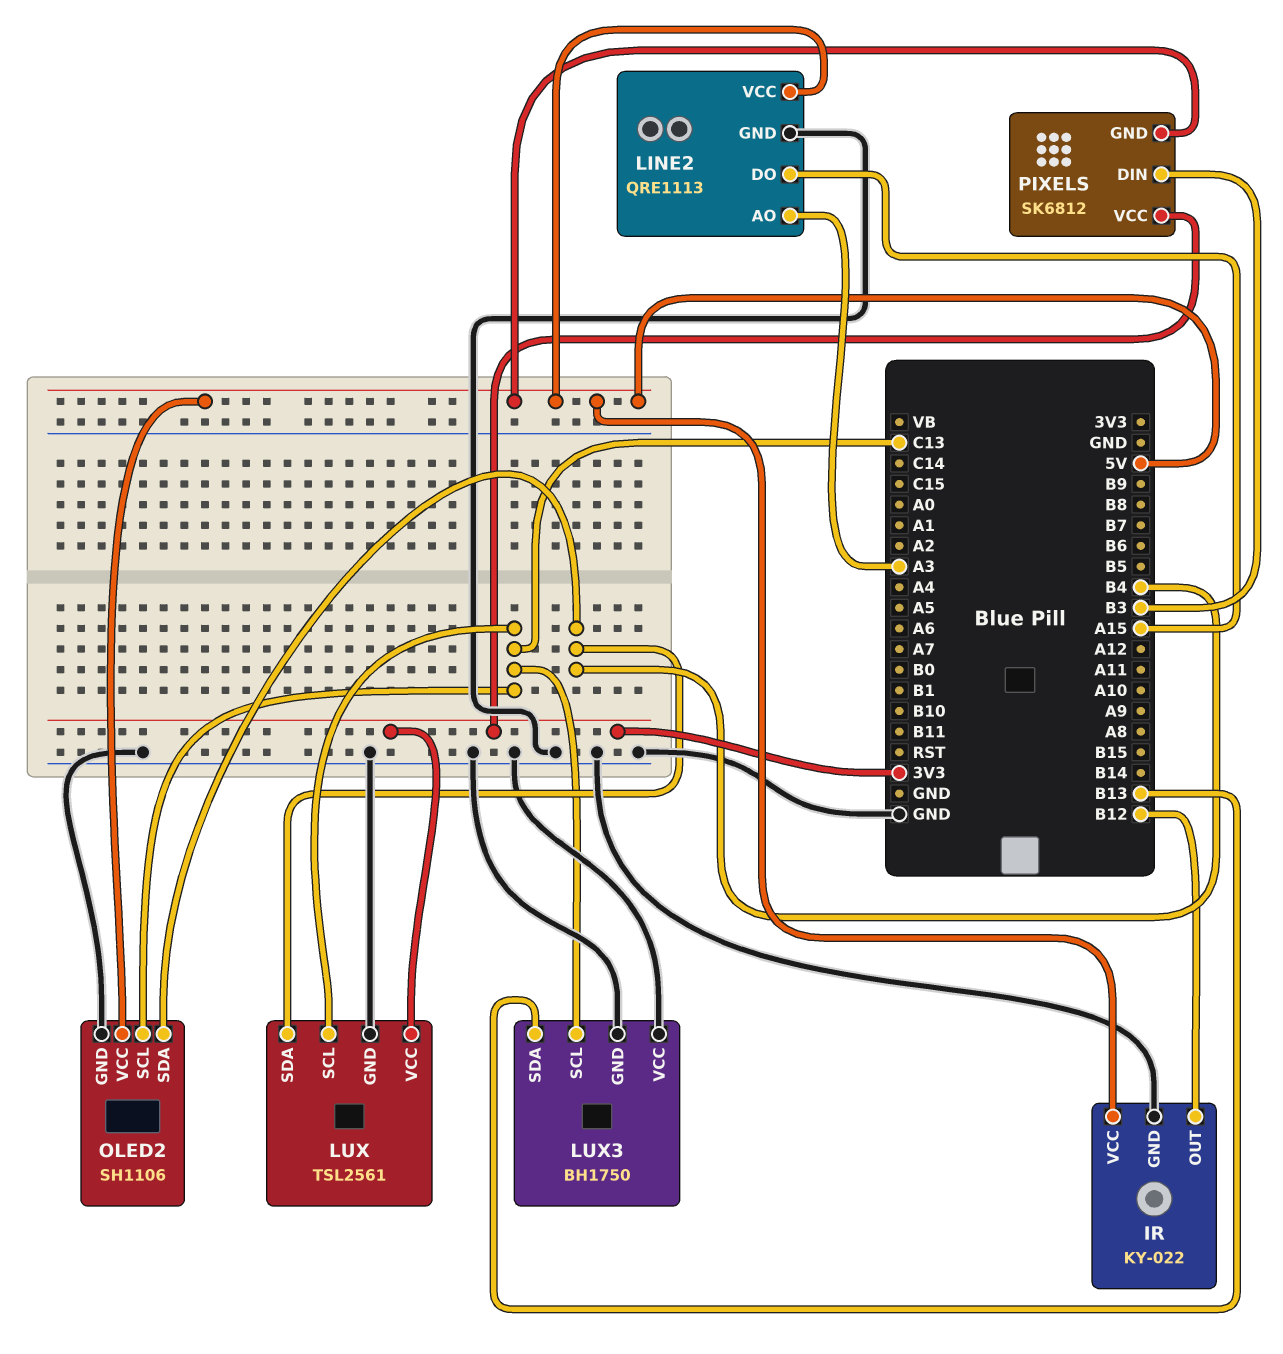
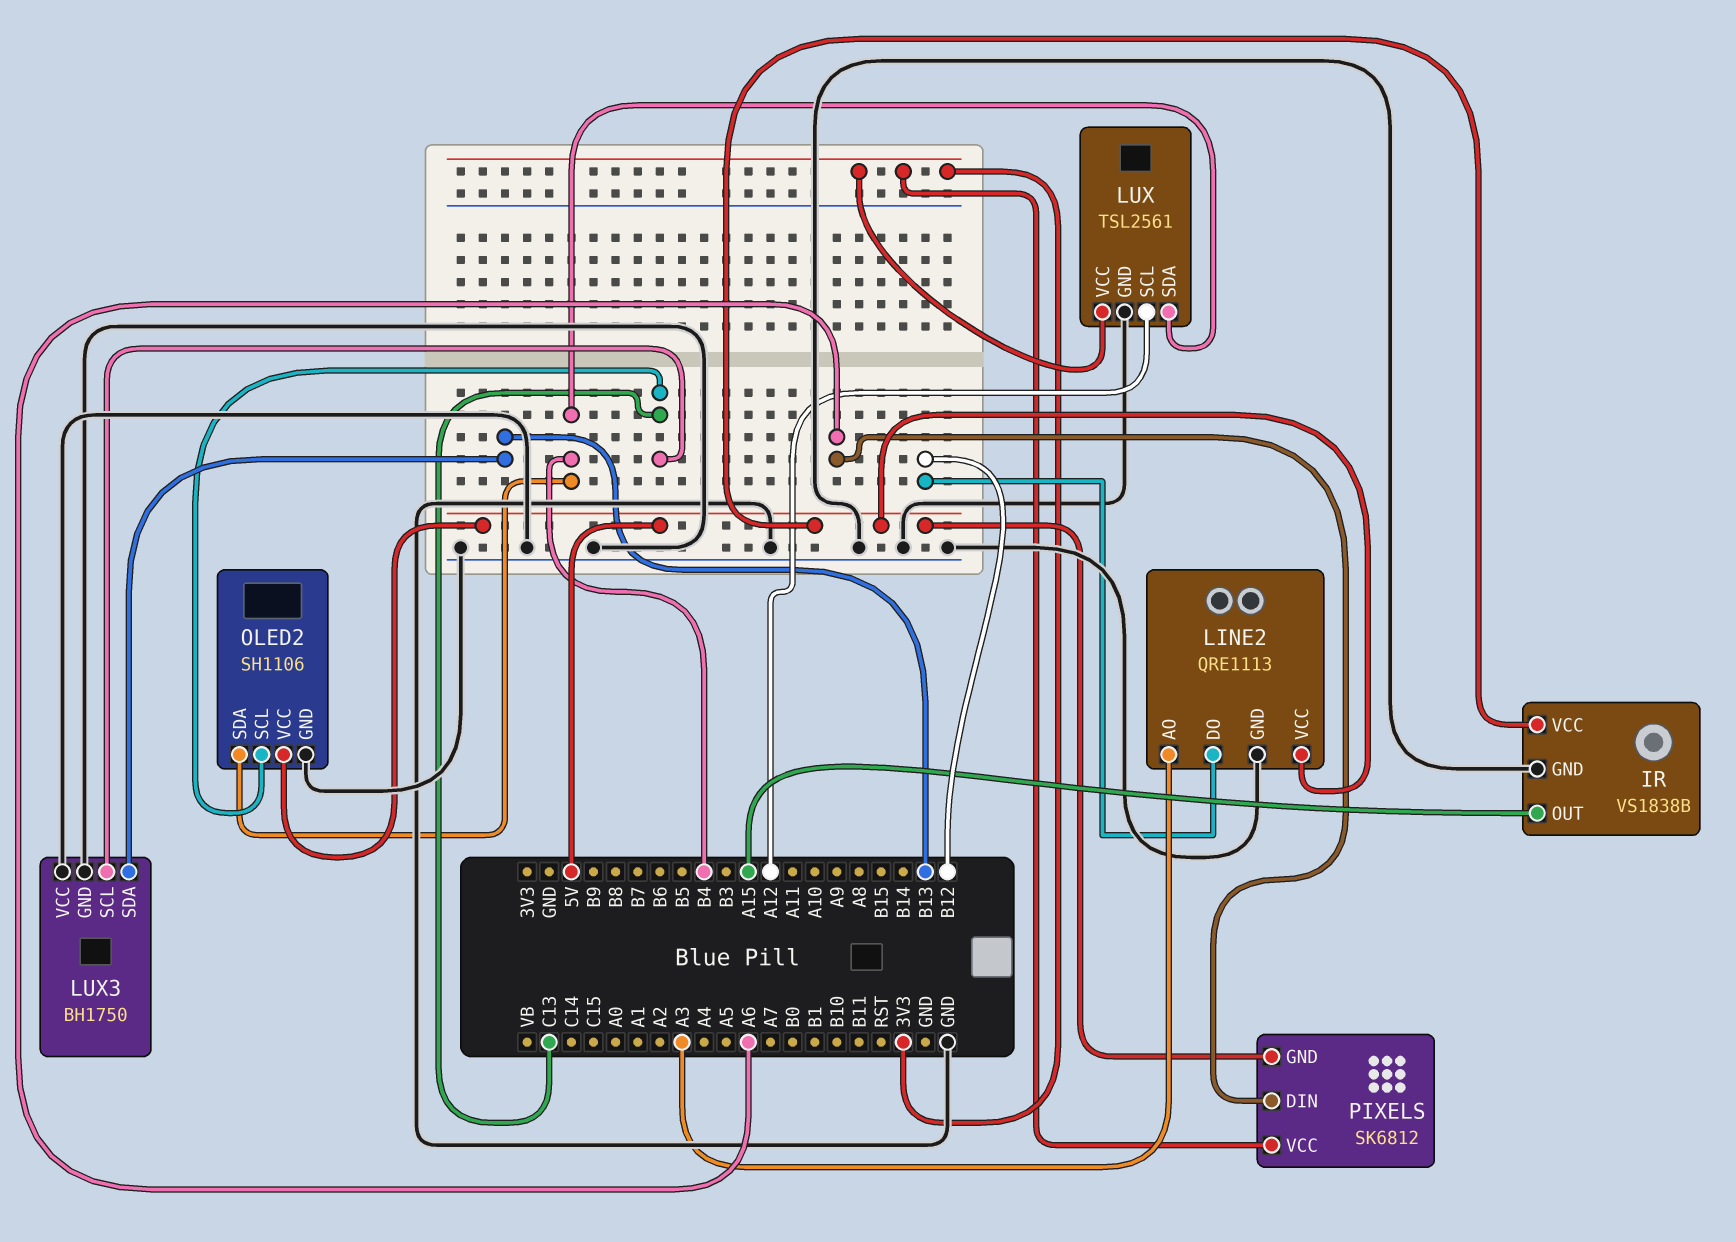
IR: KY-022 -> VS1838B
IR pin OUT: B12 -> A15
LINE2 pin DO: A15 -> B12
LUX pin SCL: C13 -> A12
PIXELS pin DIN: B3 -> A6

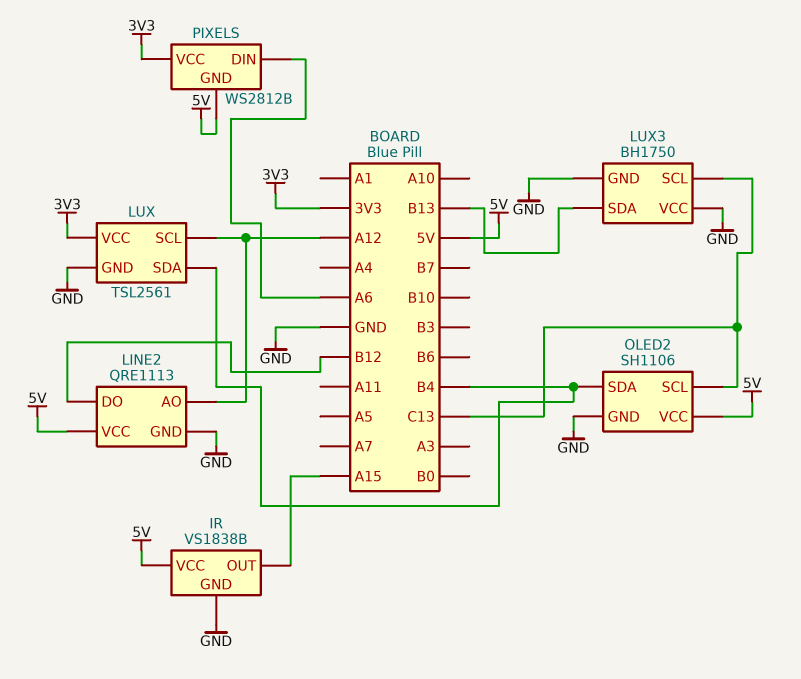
LINE2 pin AO: A3 -> A12
PIXELS: SK6812 -> WS2812B

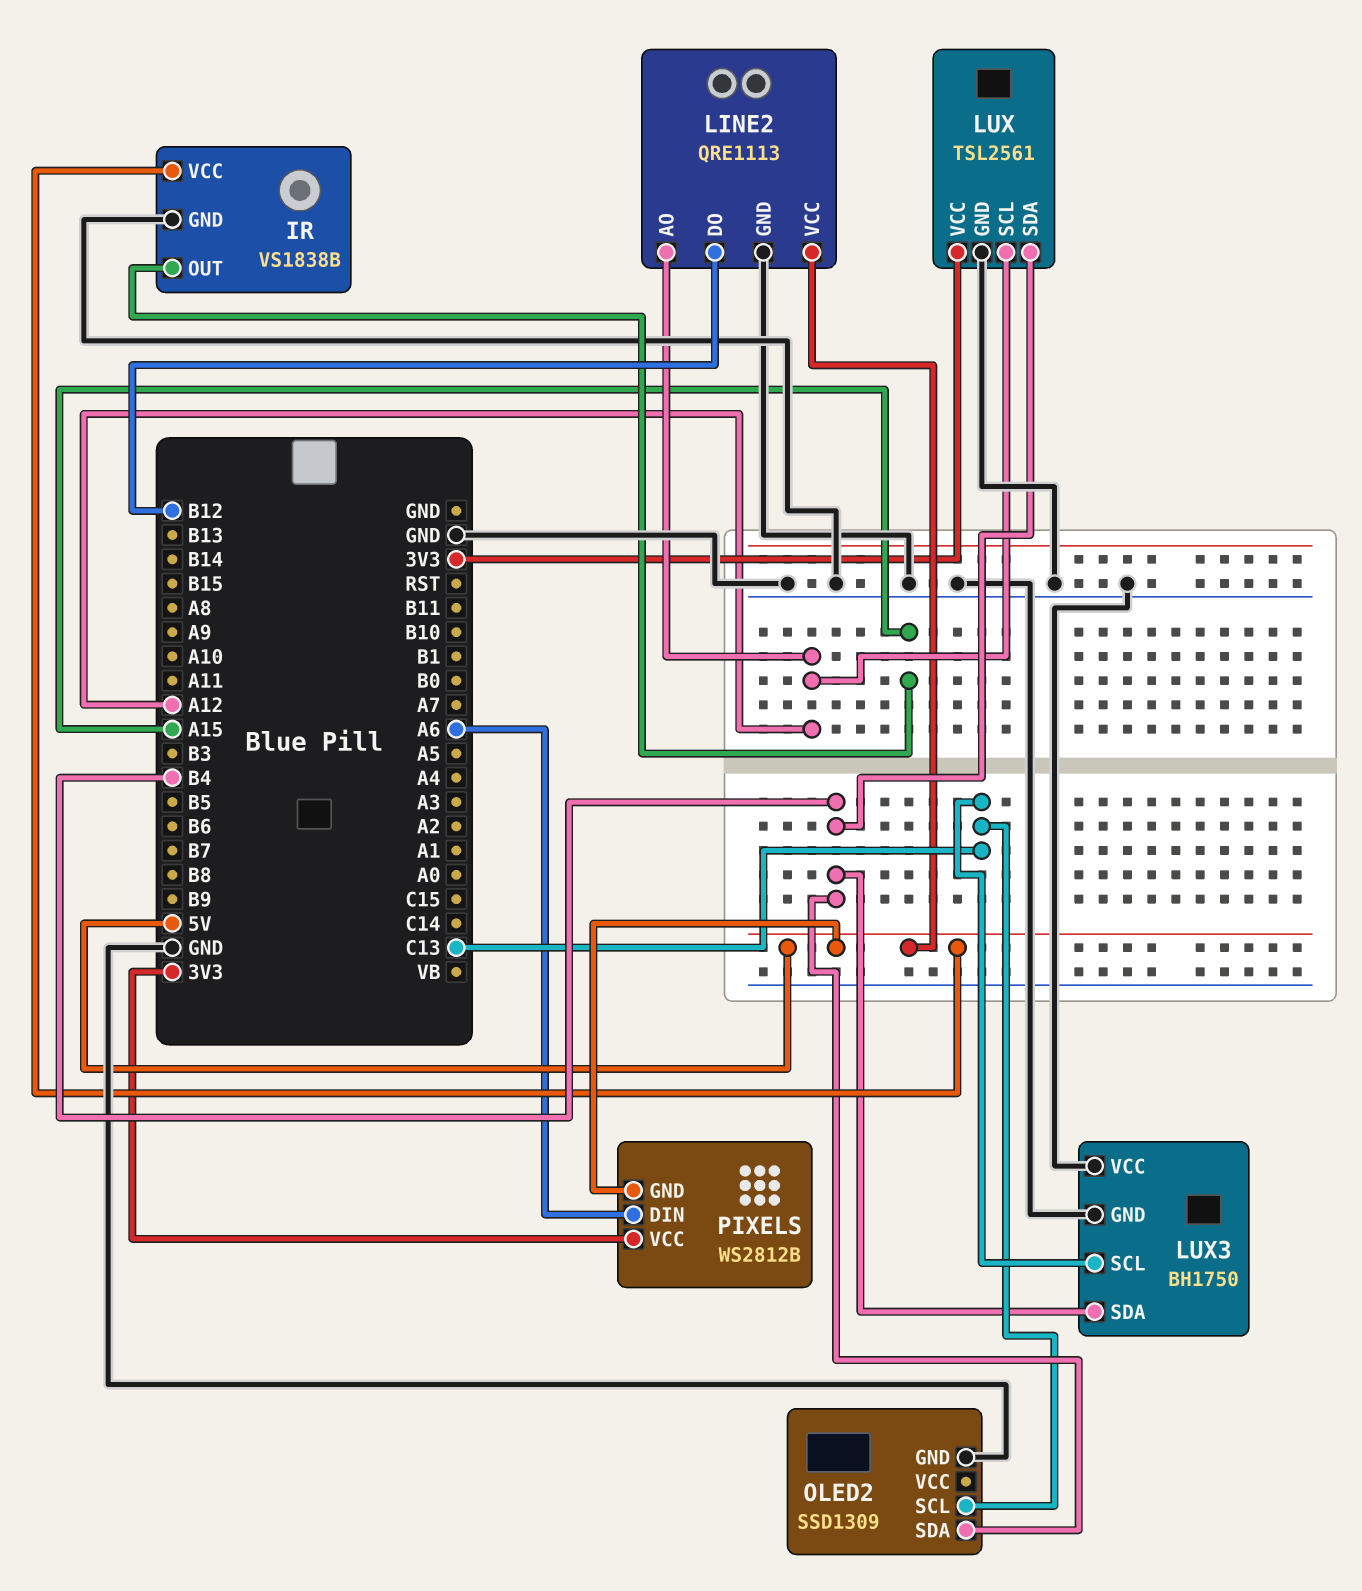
LUX3 pin SDA: B13 -> B4
OLED2: SH1106 -> SSD1309
OLED2 pin VCC: 5V -> none

